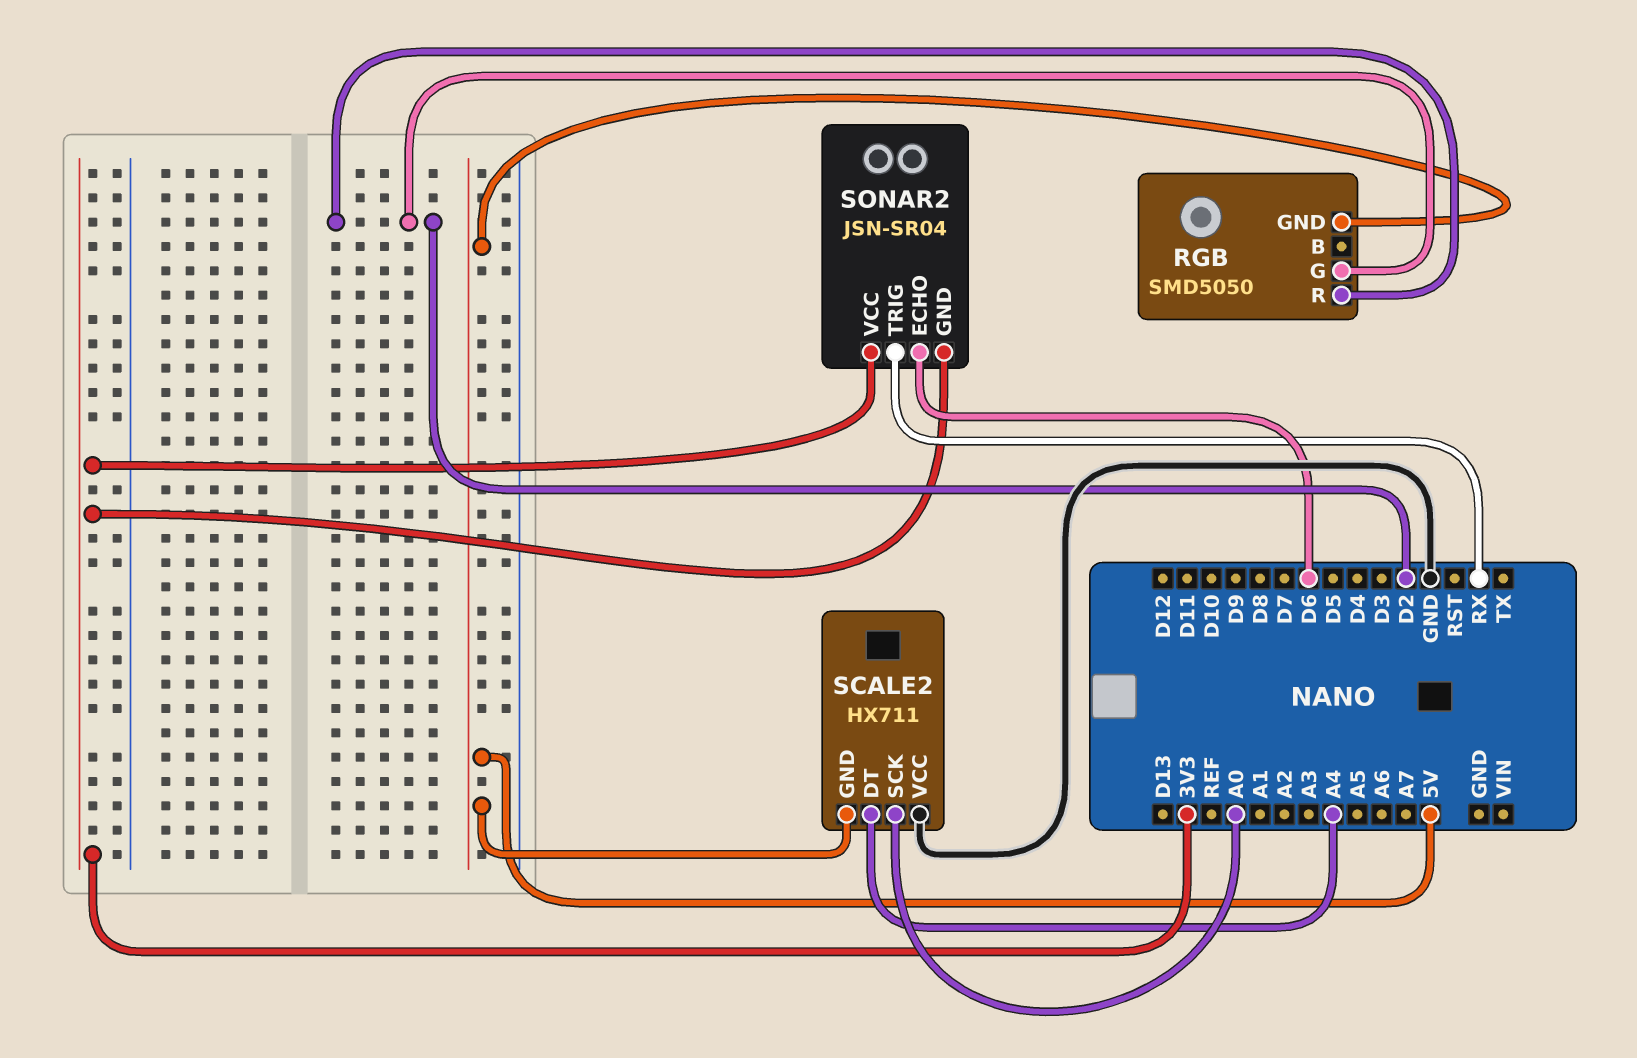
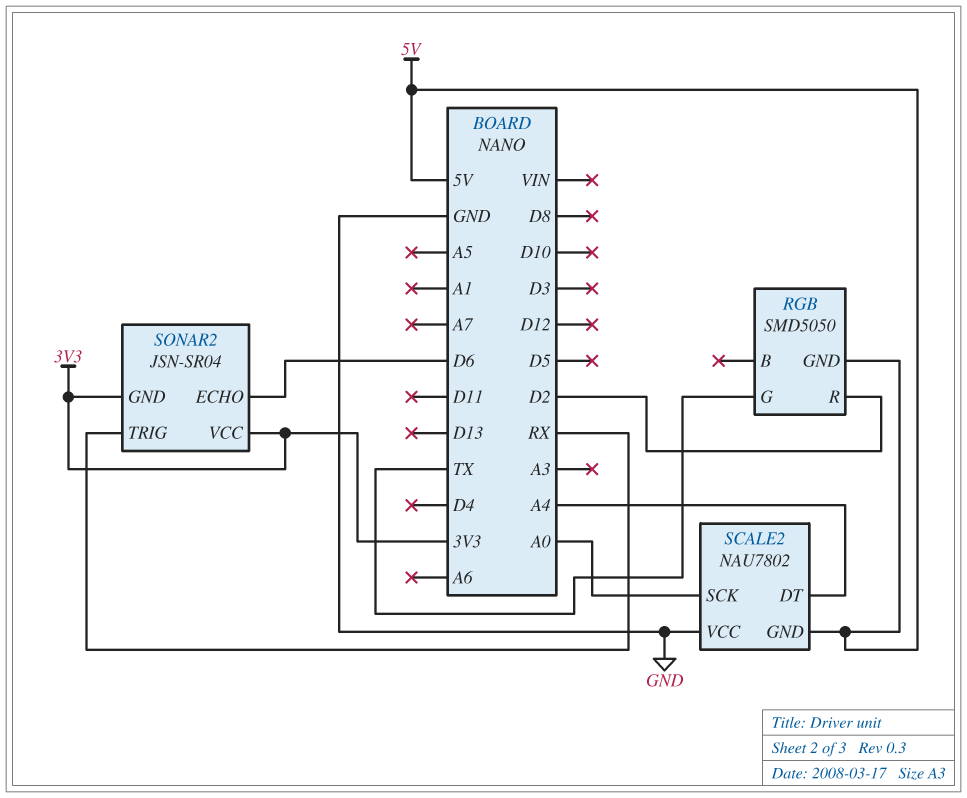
RGB pin G: D2 -> TX
SCALE2: HX711 -> NAU7802

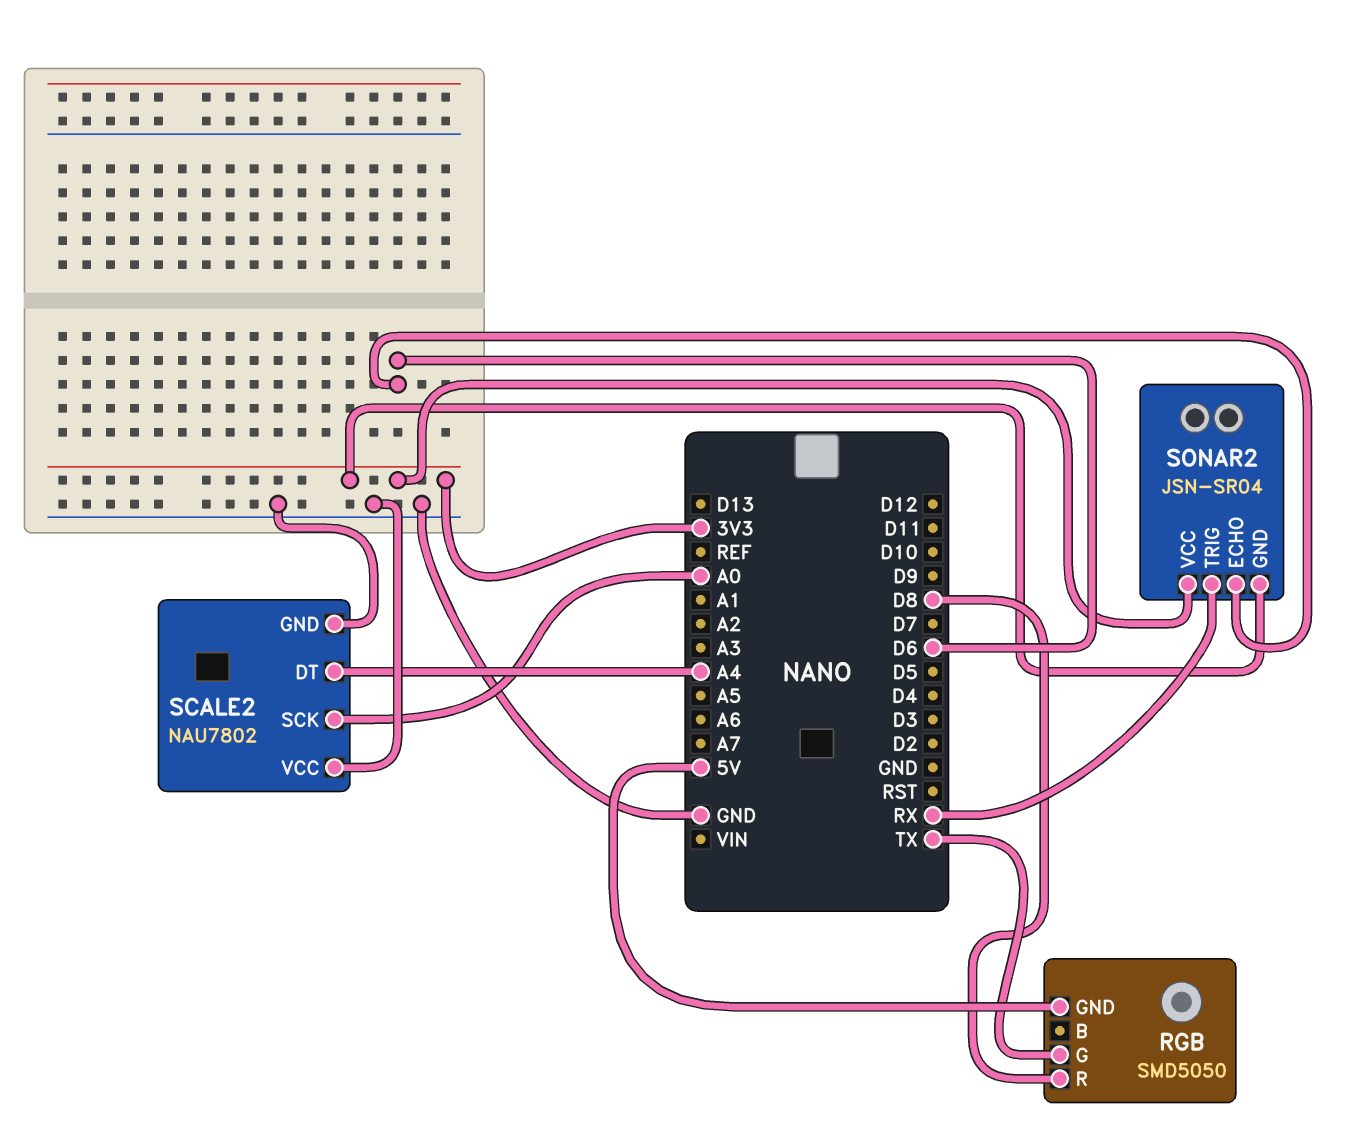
RGB pin R: D2 -> D8
SCALE2 pin GND: 5V -> GND

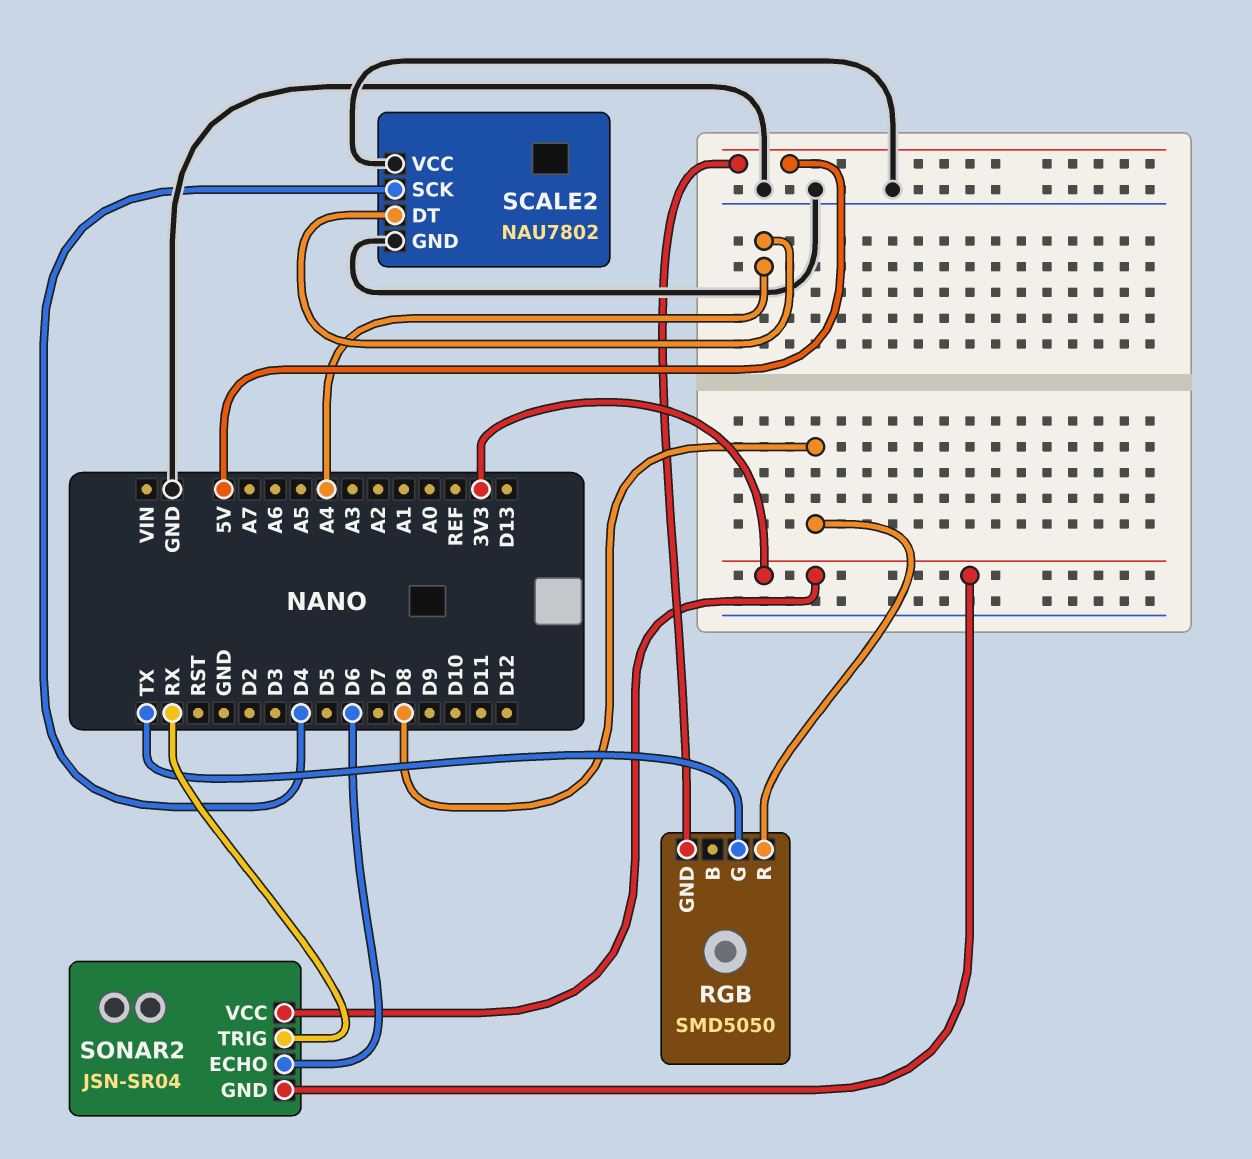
SCALE2 pin SCK: A0 -> D4

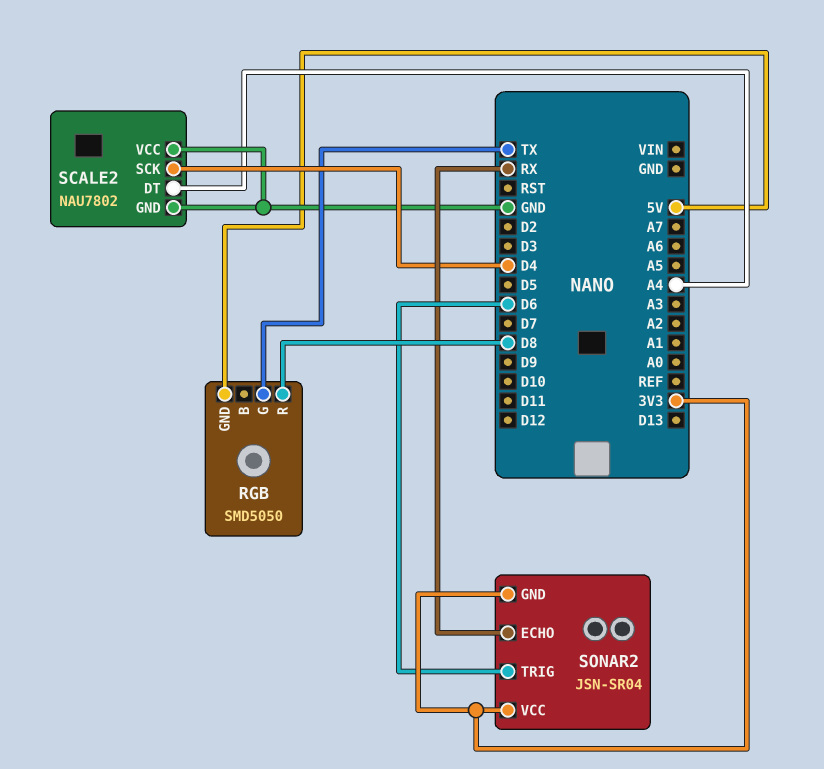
SONAR2 pin ECHO: D6 -> RX
SONAR2 pin TRIG: RX -> D6

